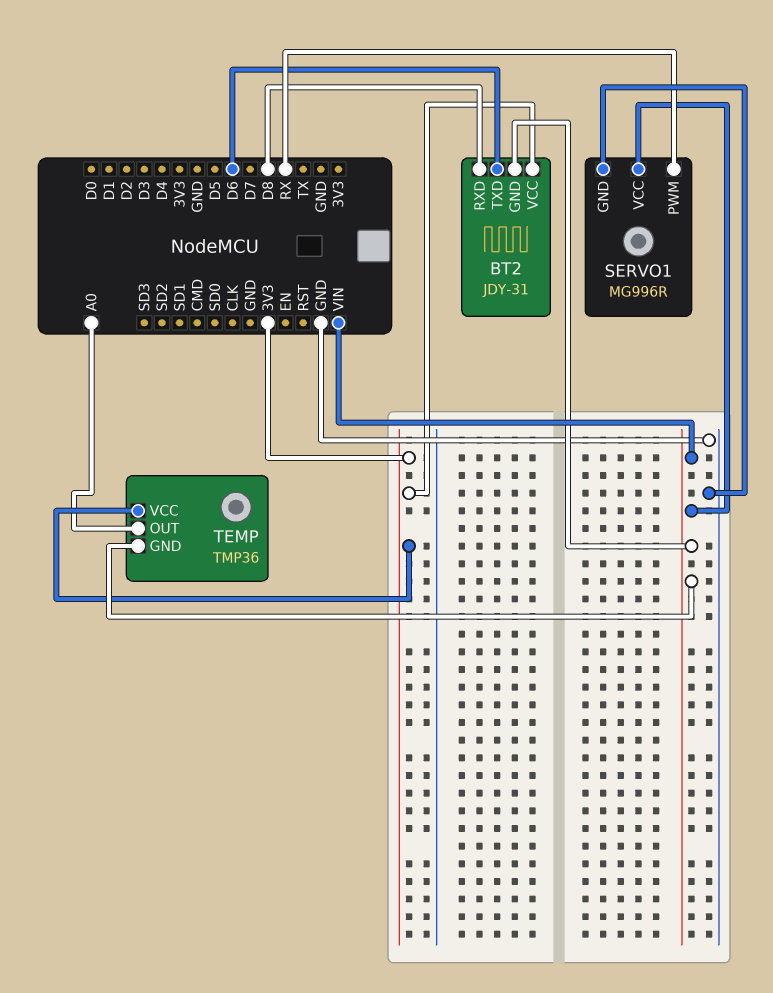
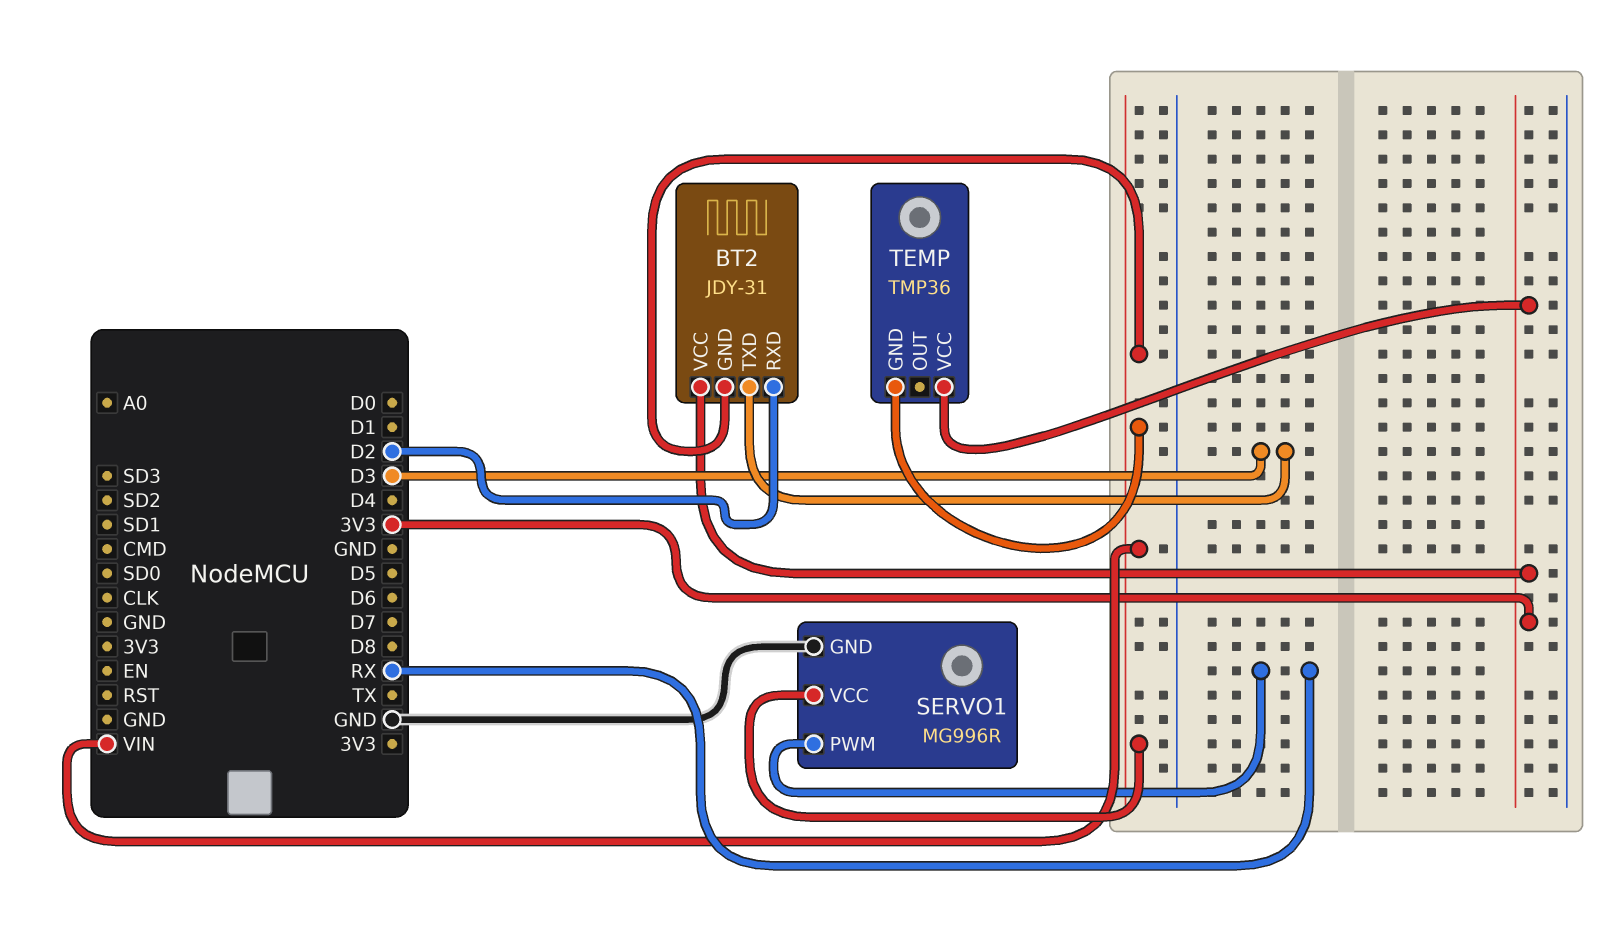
BT2 pin RXD: D8 -> D2
BT2 pin TXD: D6 -> D3
TEMP pin OUT: A0 -> none

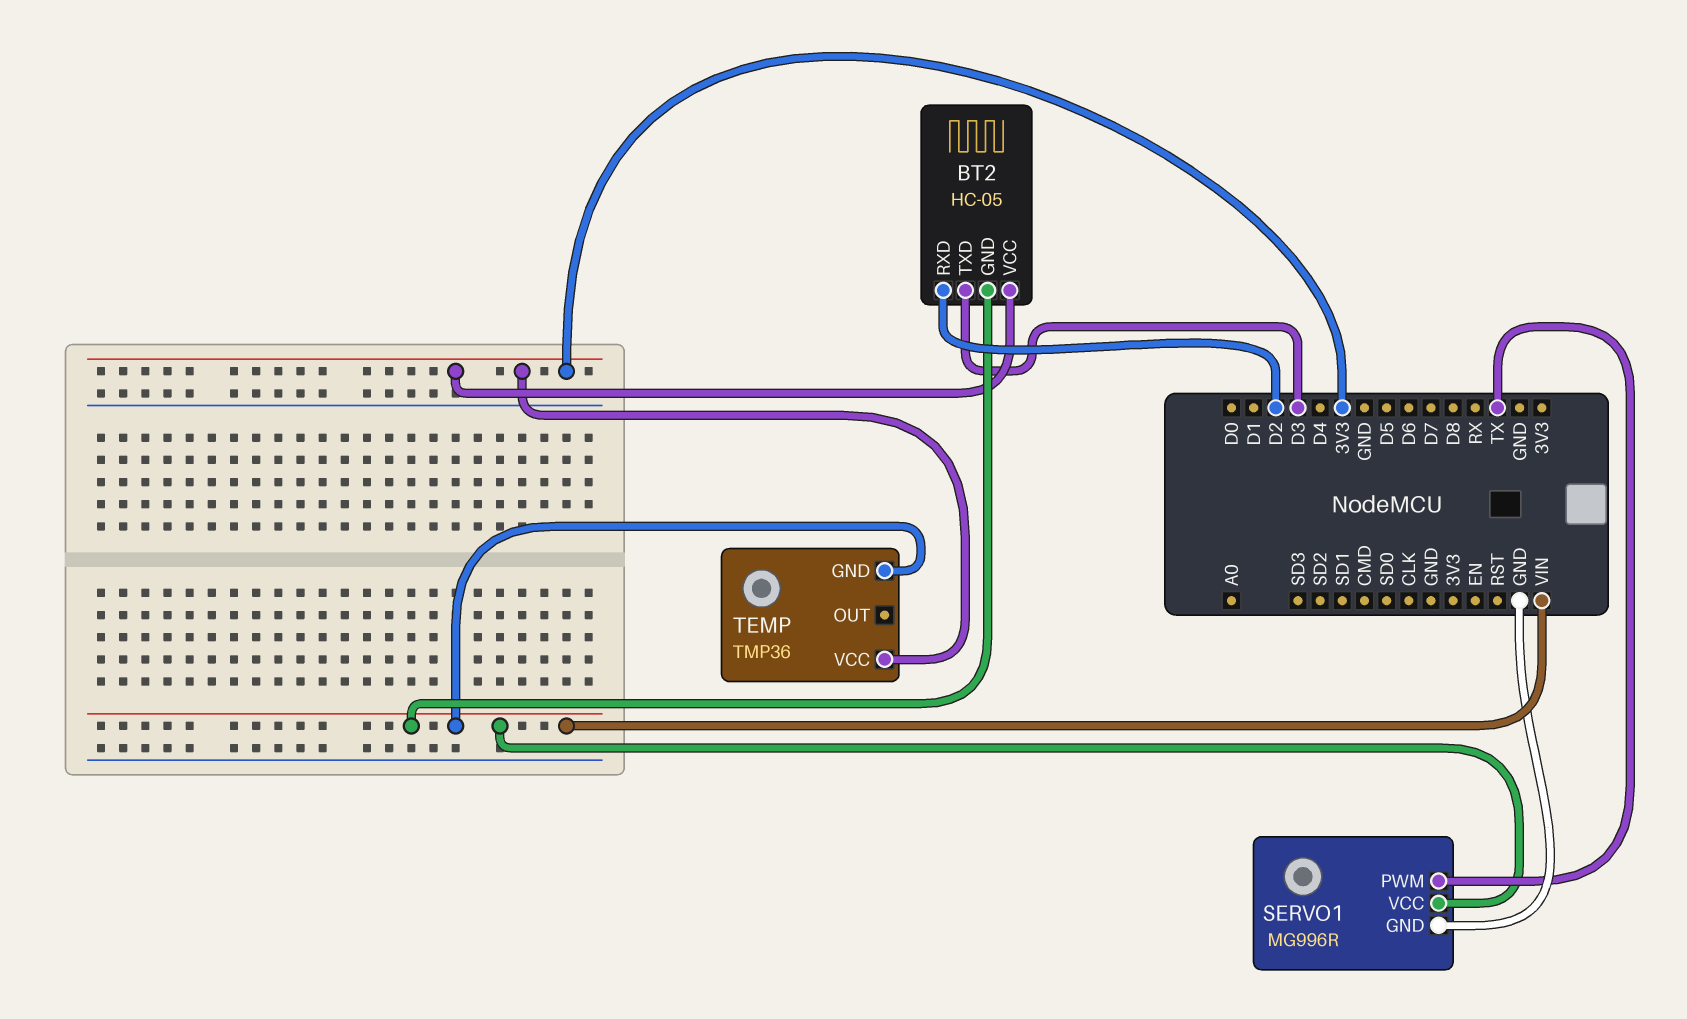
BT2: JDY-31 -> HC-05
SERVO1 pin PWM: RX -> TX

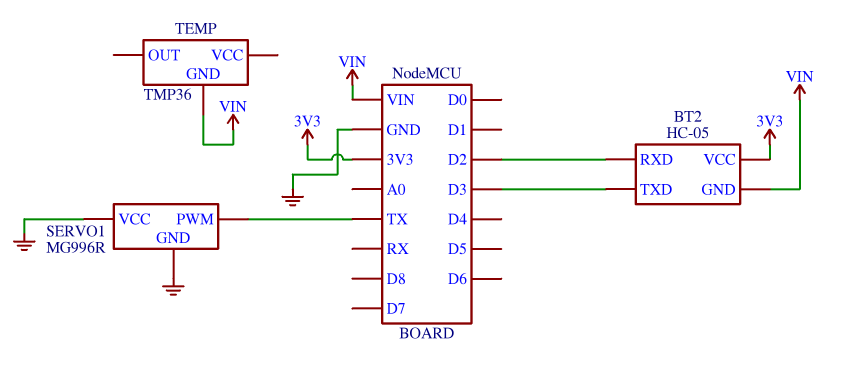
SERVO1 pin VCC: VIN -> GND
TEMP pin VCC: 3V3 -> none

